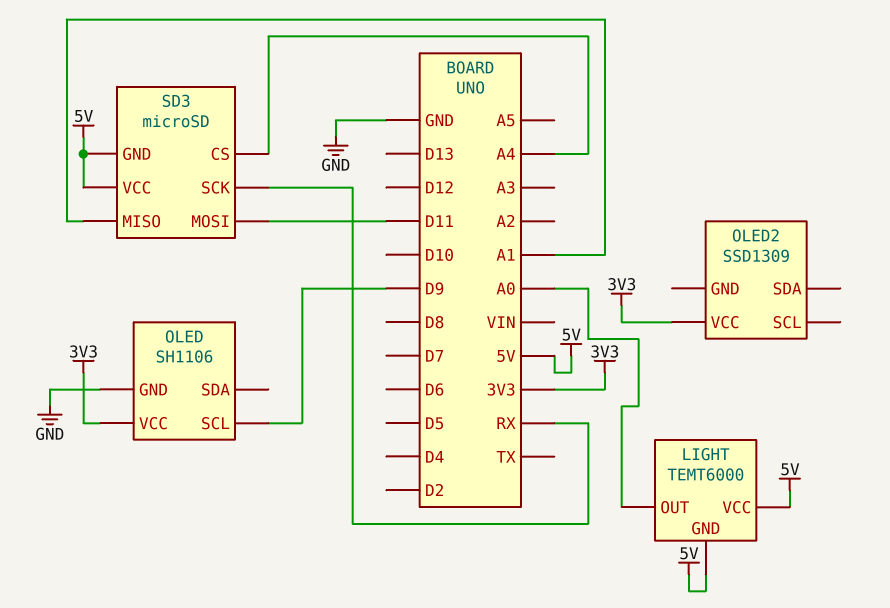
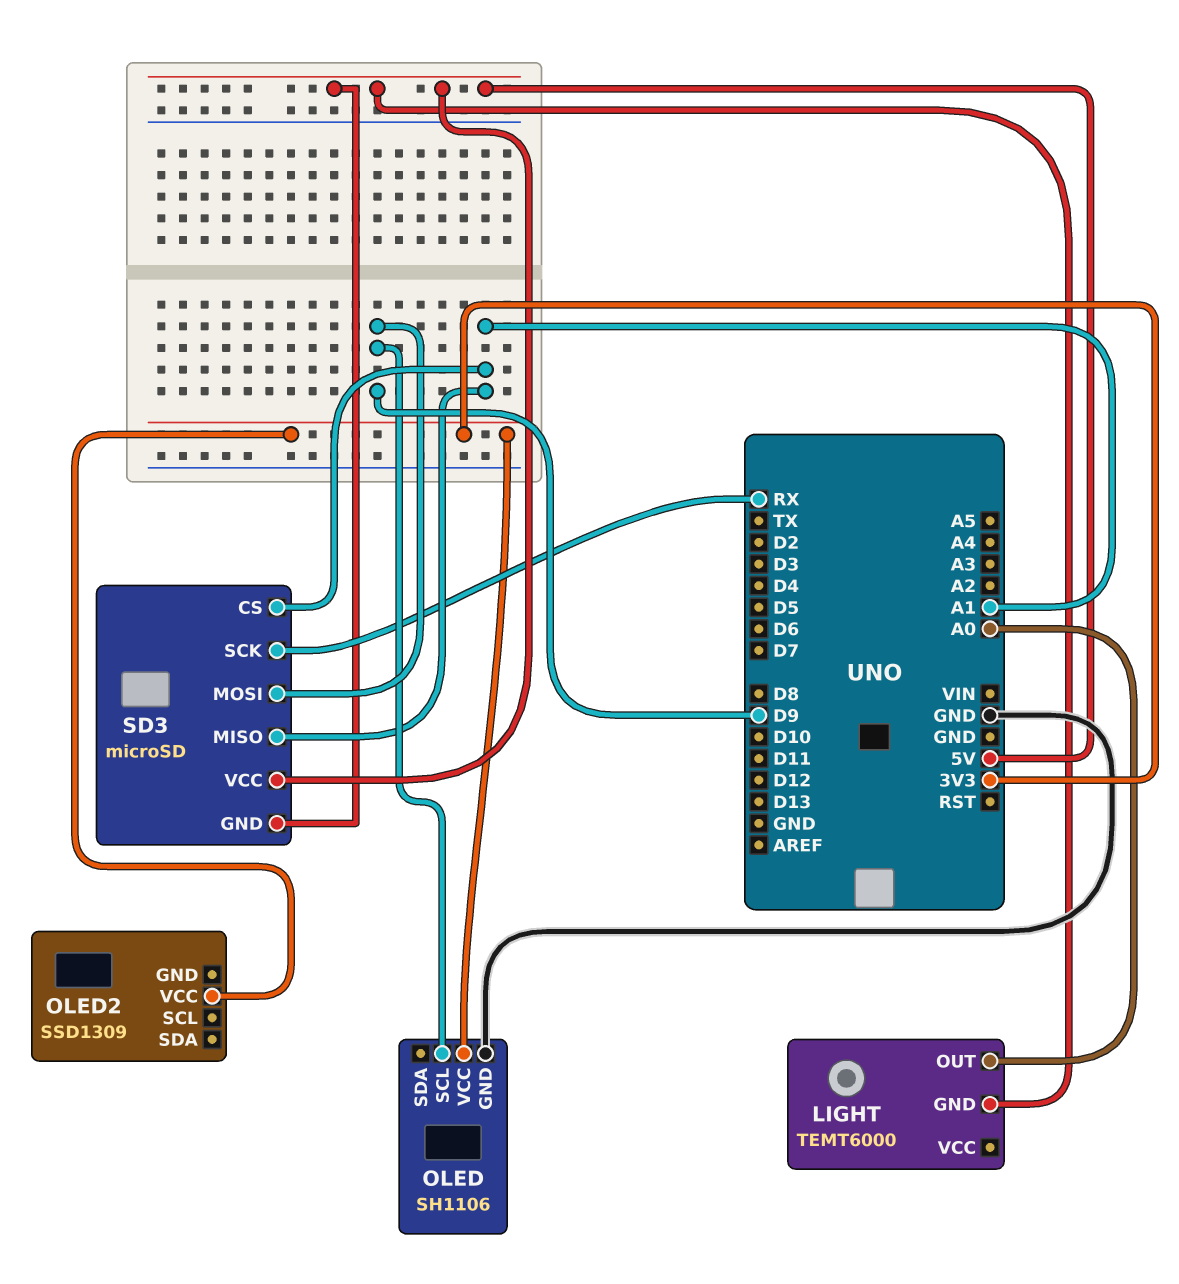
LIGHT pin VCC: 5V -> none
SD3 pin CS: A4 -> A1
SD3 pin MOSI: D11 -> D9

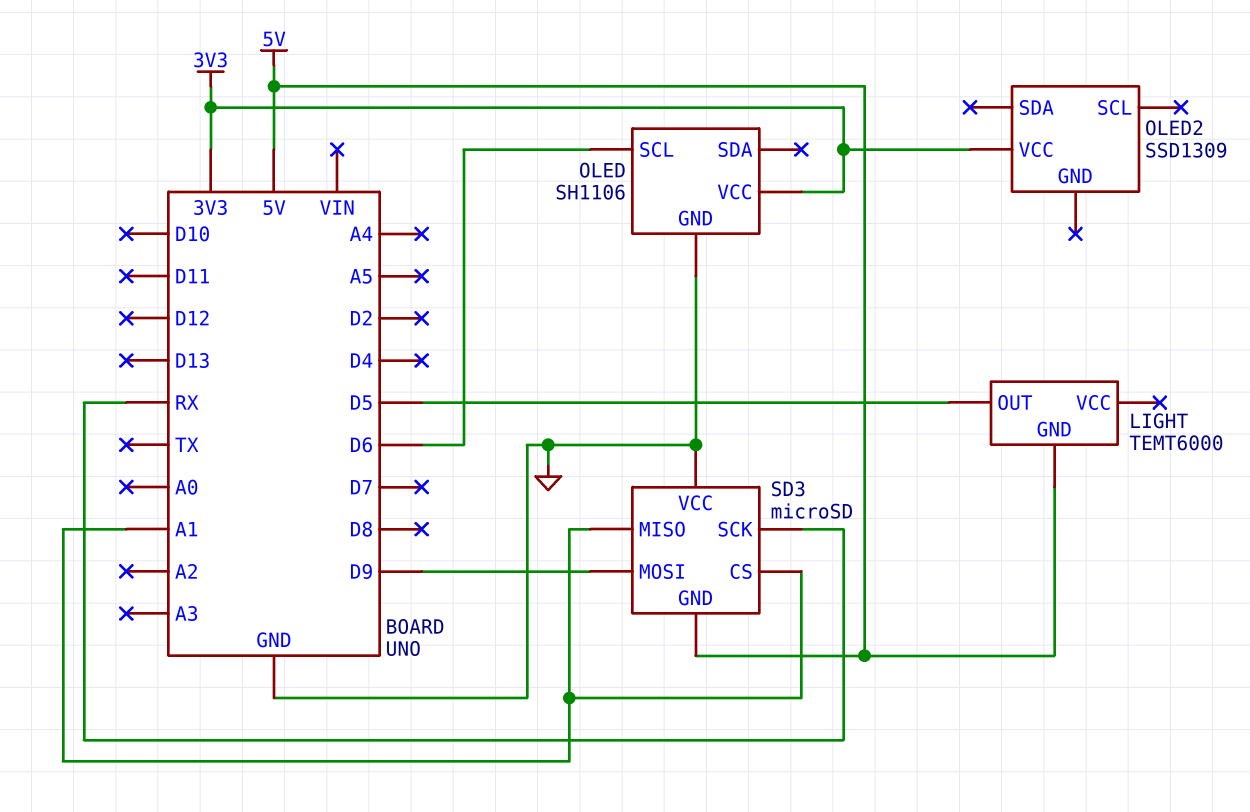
LIGHT pin OUT: A0 -> D5
OLED pin SCL: D9 -> D6
SD3 pin VCC: 5V -> GND

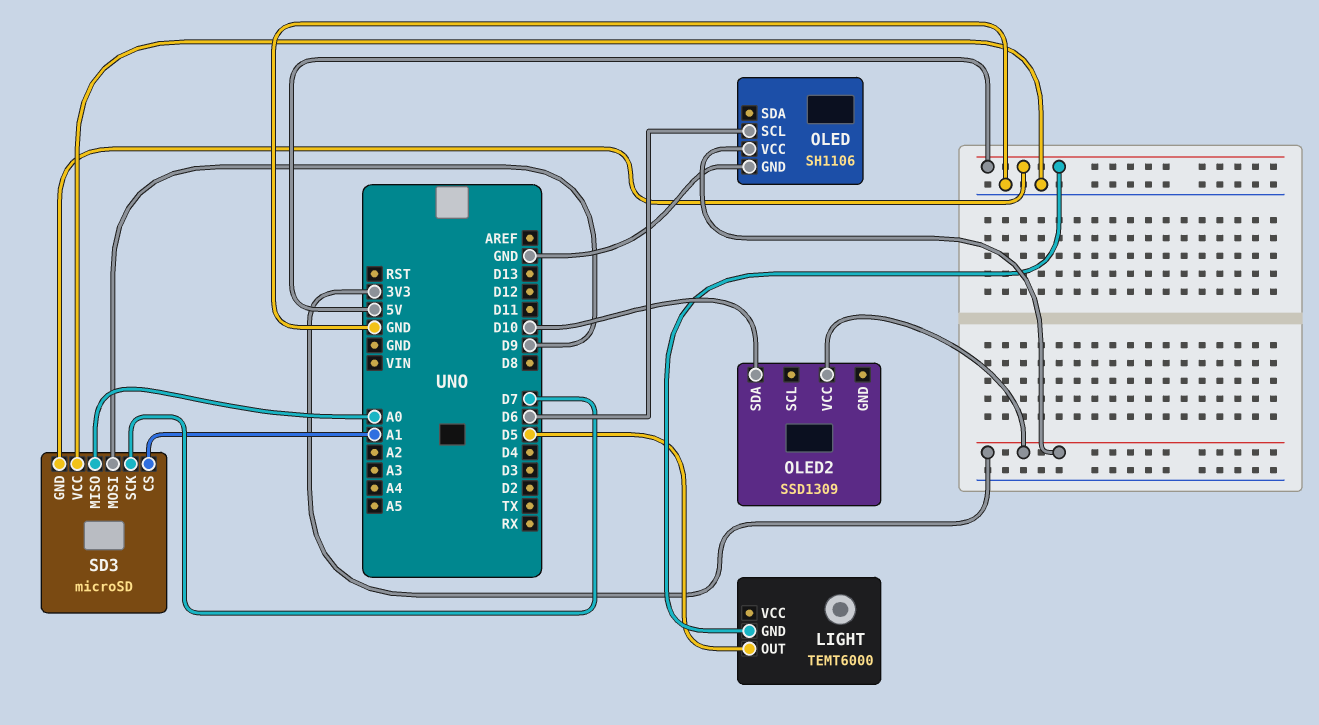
OLED2 pin SDA: none -> D10
SD3 pin MISO: A1 -> A0
SD3 pin SCK: RX -> D7

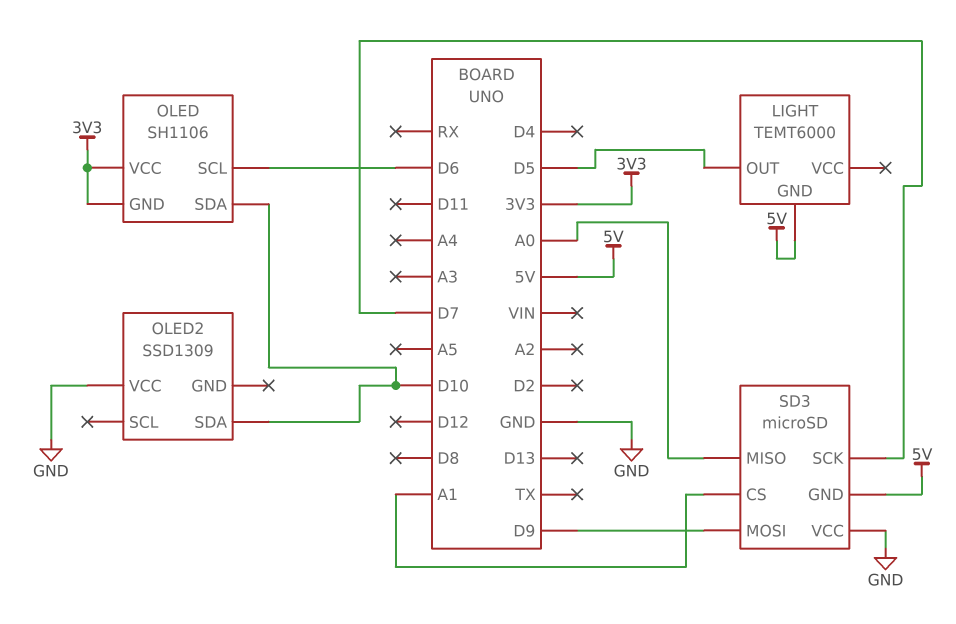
OLED pin GND: GND -> 3V3
OLED pin SDA: none -> D10
OLED2 pin VCC: 3V3 -> GND

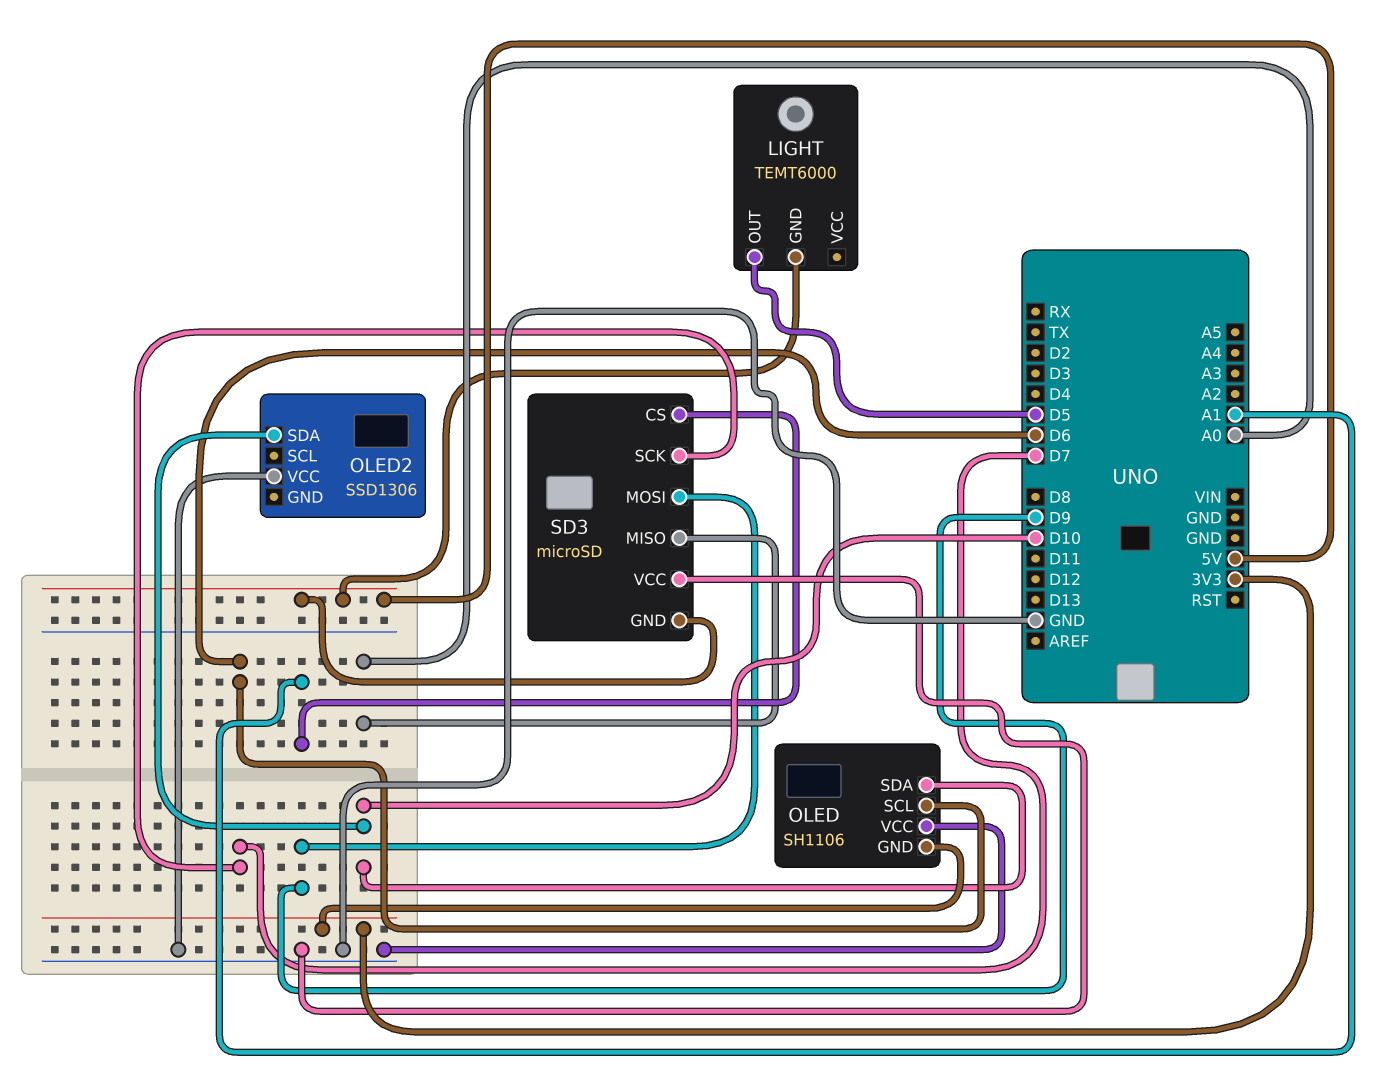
OLED pin VCC: 3V3 -> GND
OLED2: SSD1309 -> SSD1306

